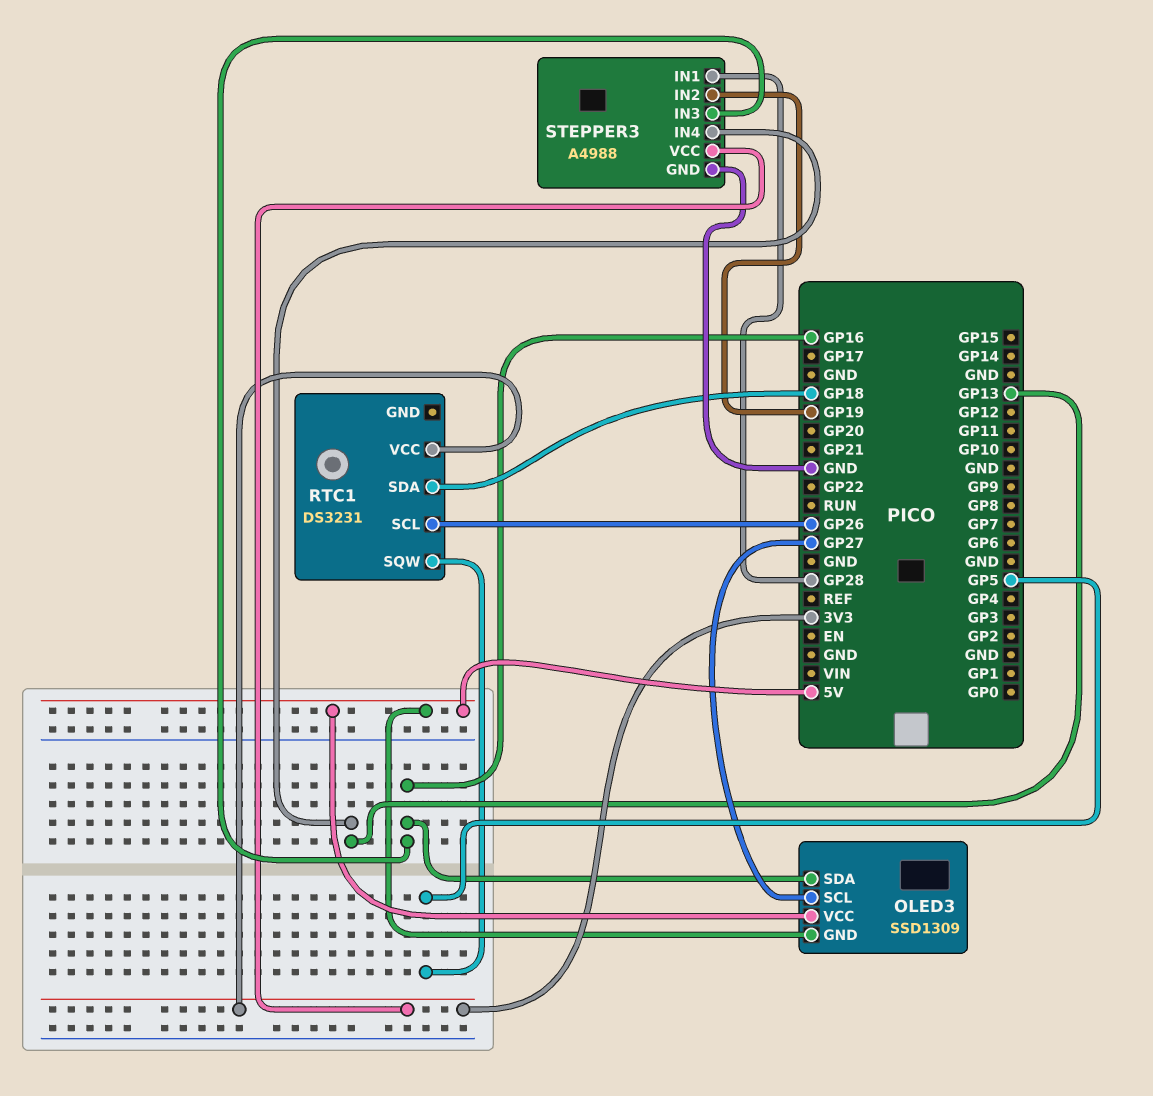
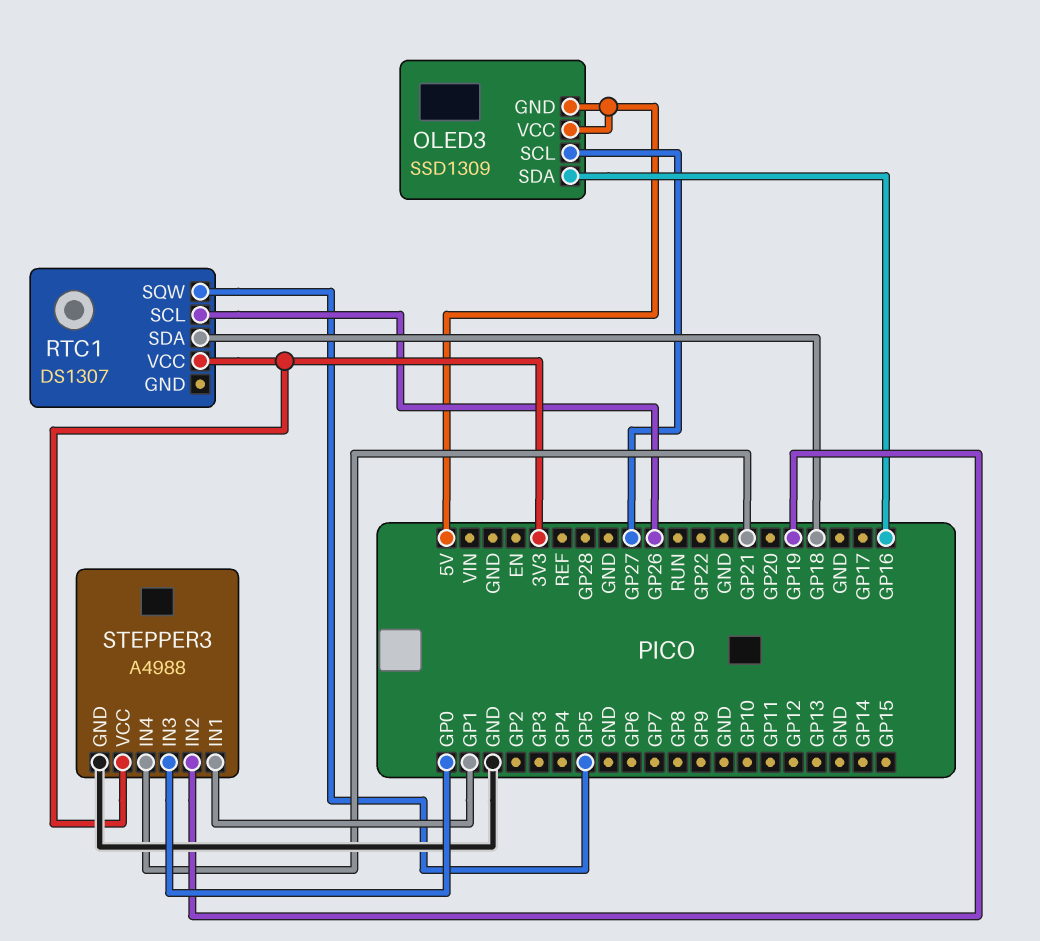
RTC1: DS3231 -> DS1307
STEPPER3 pin IN1: GP28 -> GP1
STEPPER3 pin IN3: GP16 -> GP0
STEPPER3 pin IN4: GP13 -> GP21

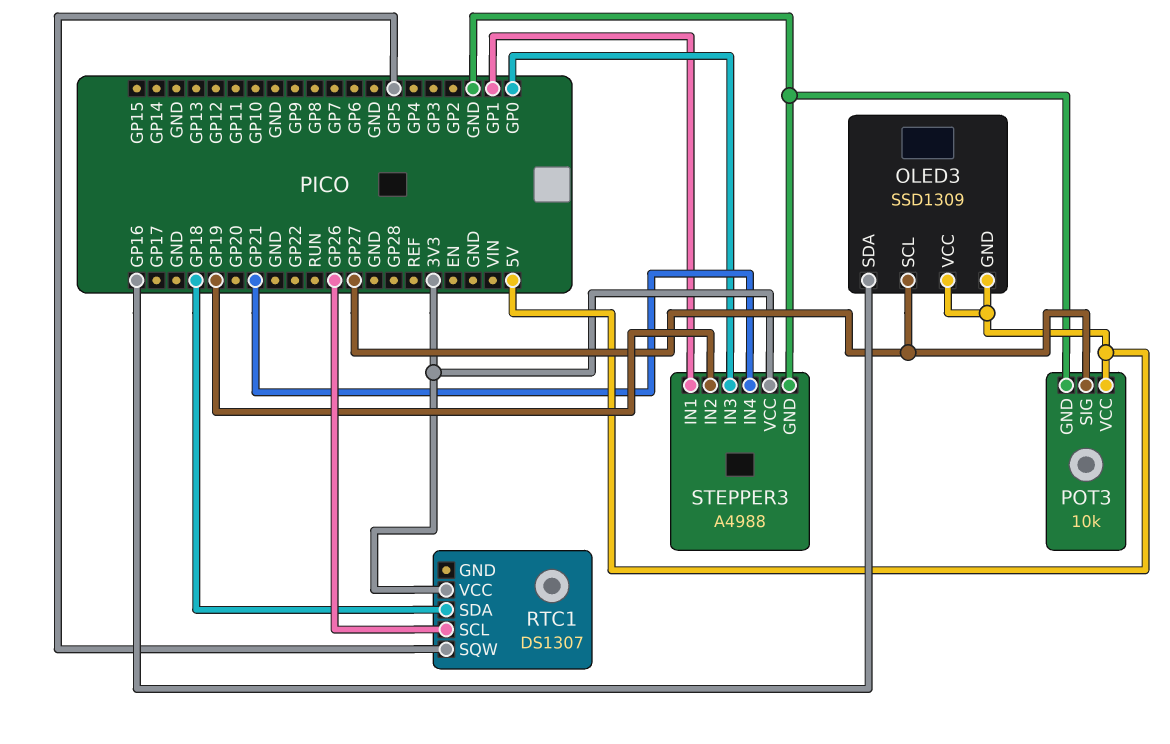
POT3: none -> 10k
POT3 pin GND: none -> GND
POT3 pin SIG: none -> GP27
POT3 pin VCC: none -> 5V

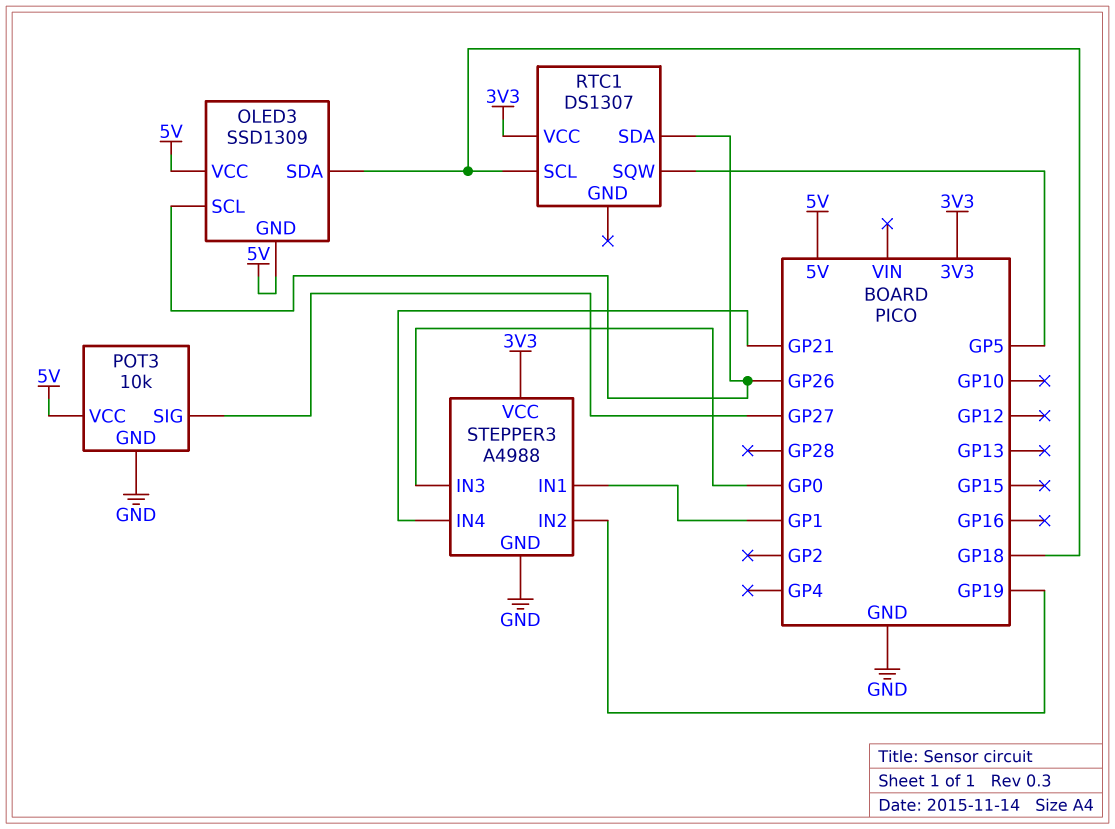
OLED3 pin SCL: GP27 -> GP26
OLED3 pin SDA: GP16 -> GP18
RTC1 pin SCL: GP26 -> GP18
RTC1 pin SDA: GP18 -> GP26

